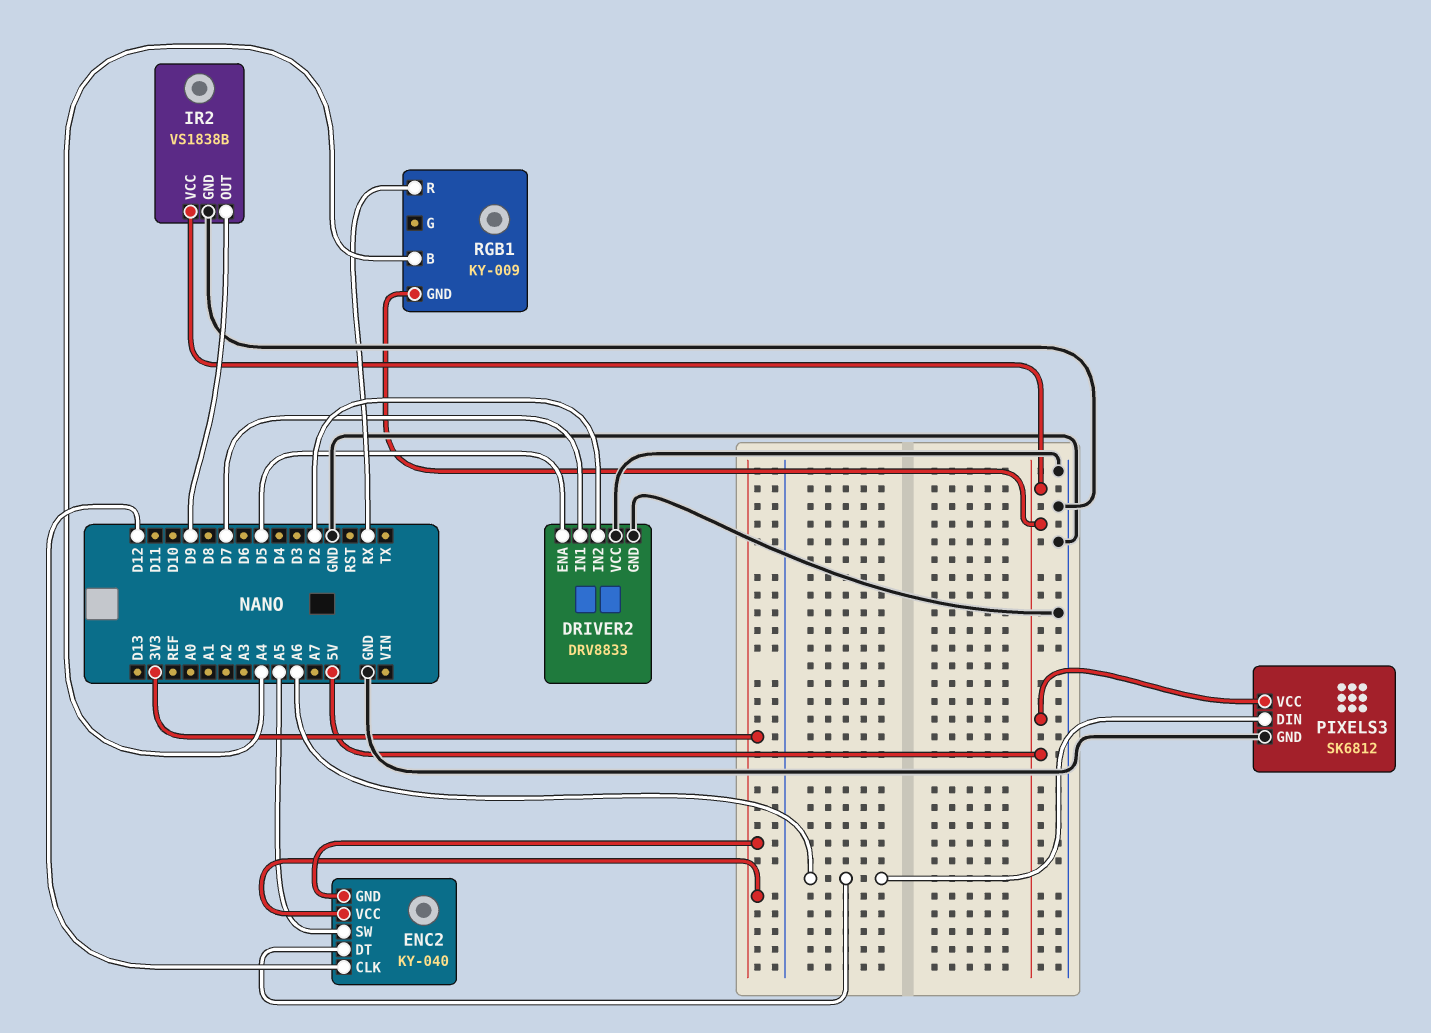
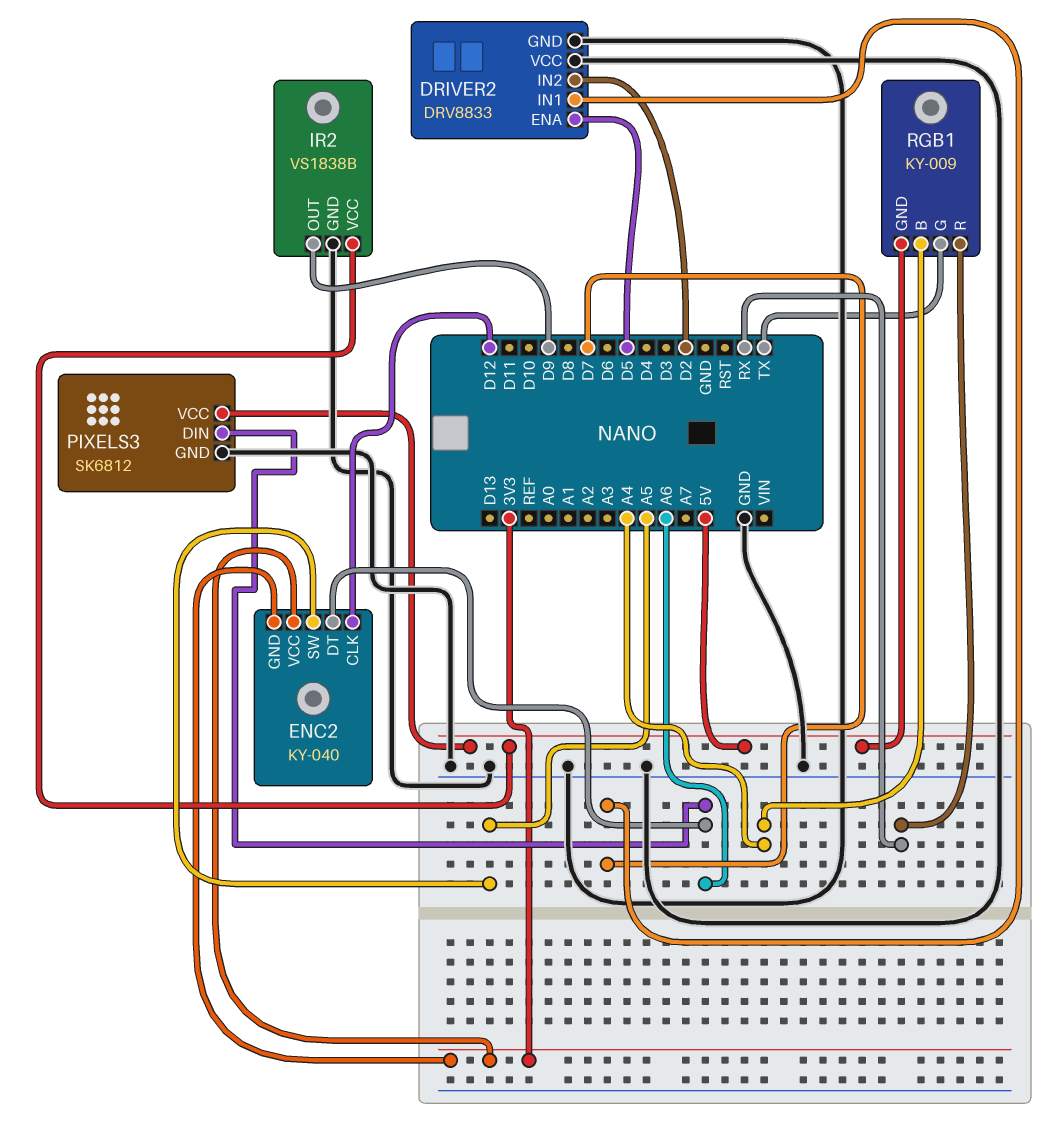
RGB1 pin G: none -> TX

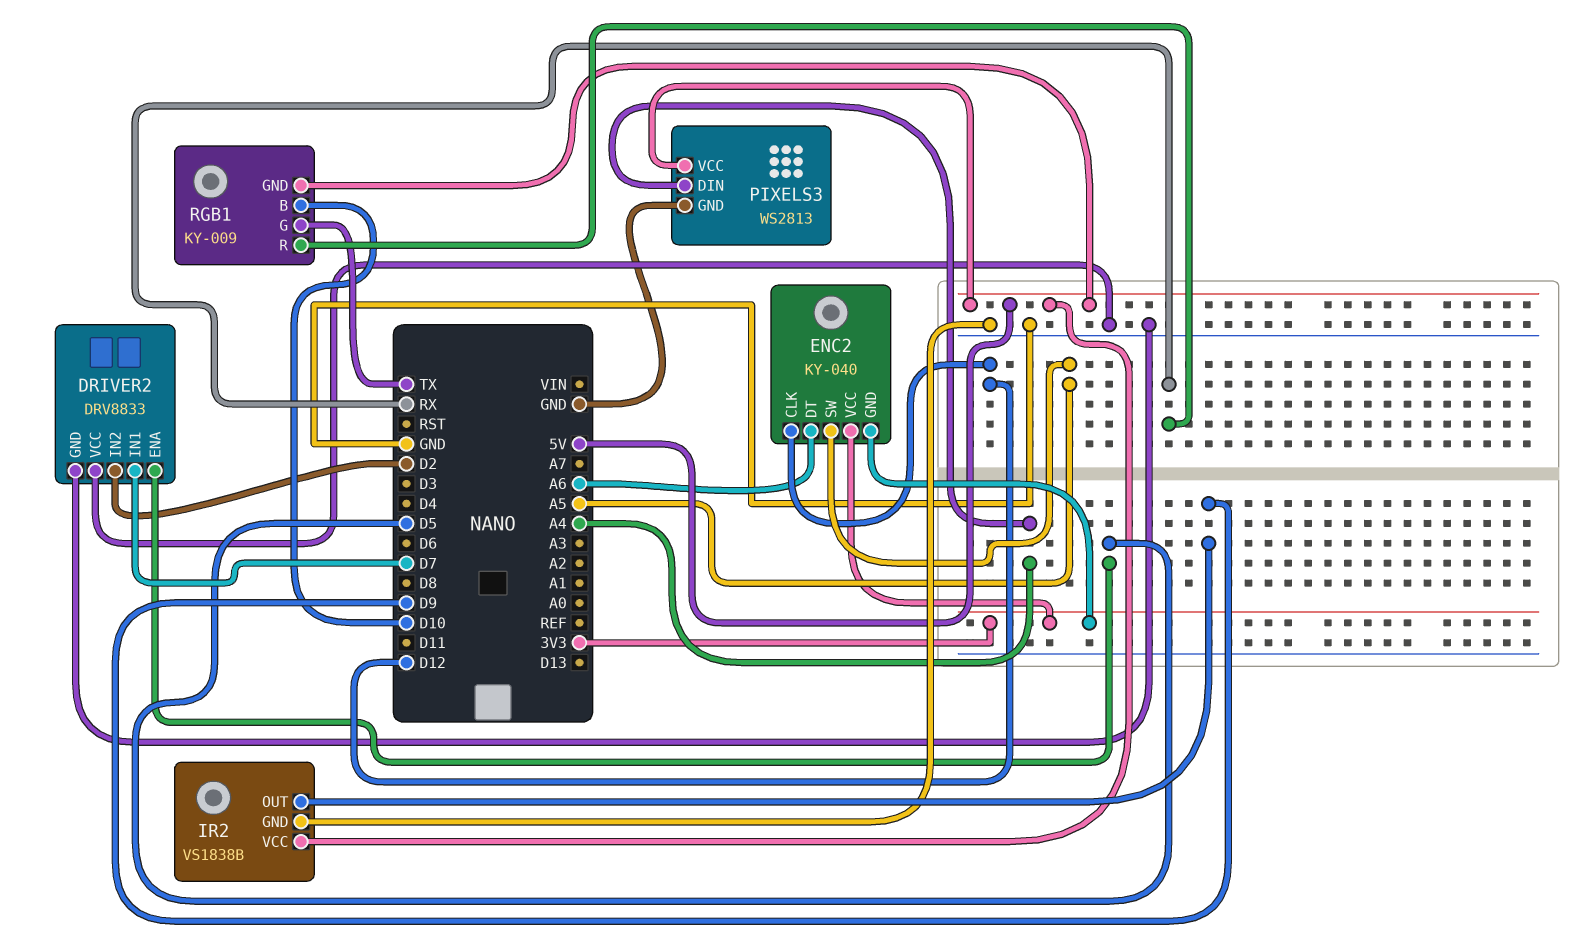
PIXELS3: SK6812 -> WS2813
PIXELS3 pin DIN: A6 -> A4
RGB1 pin B: A4 -> D10

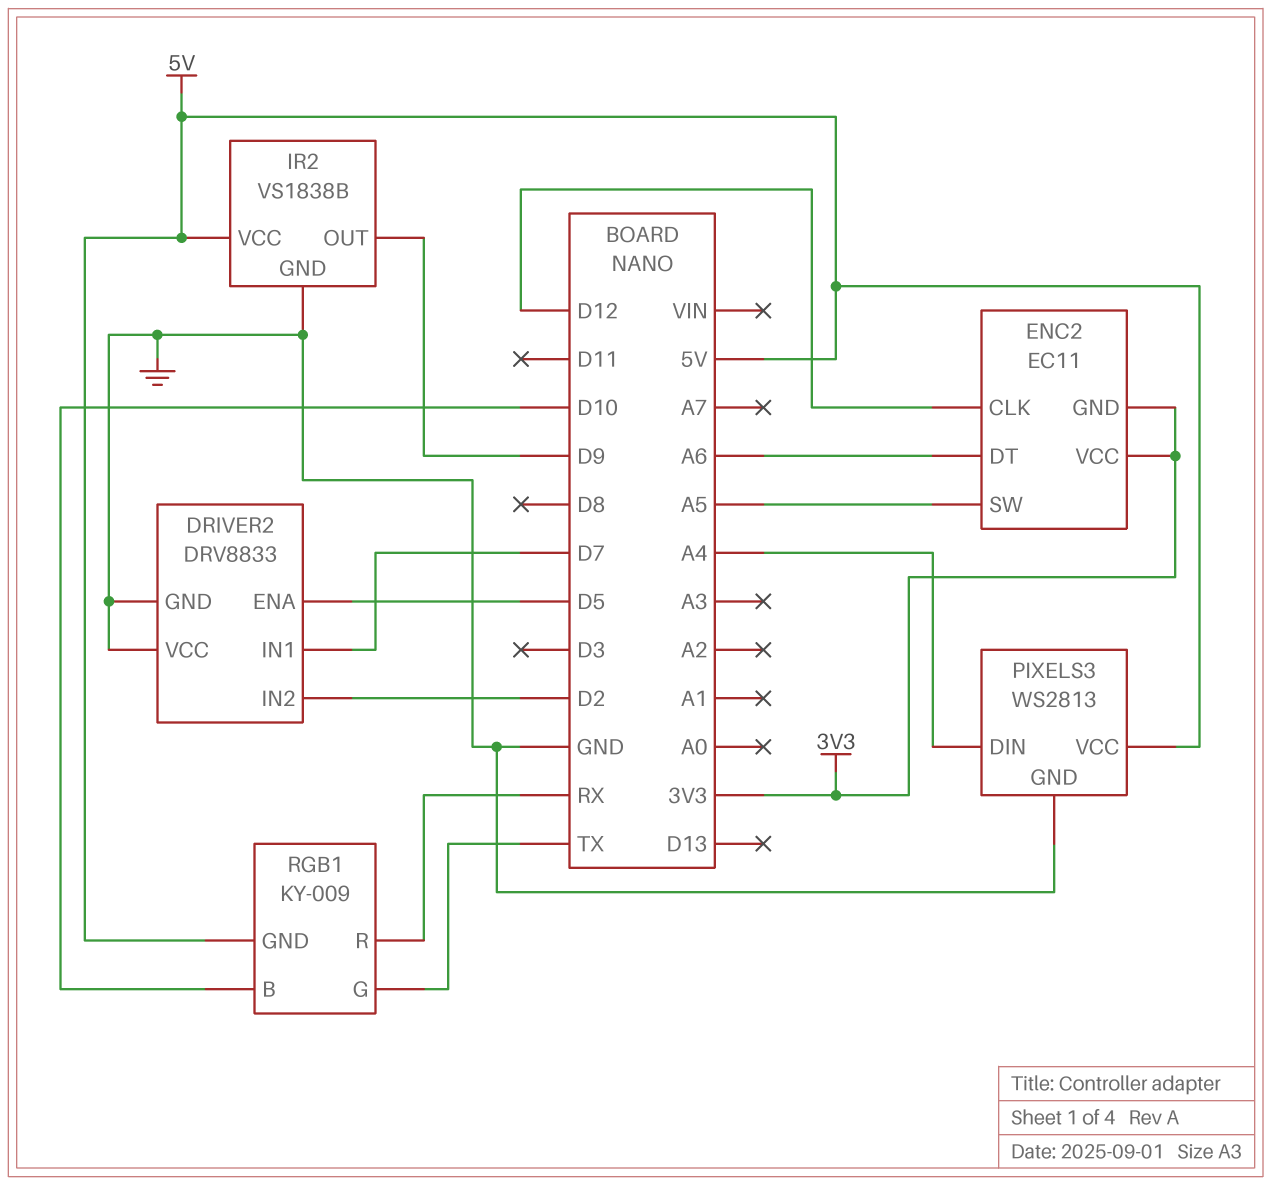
ENC2: KY-040 -> EC11

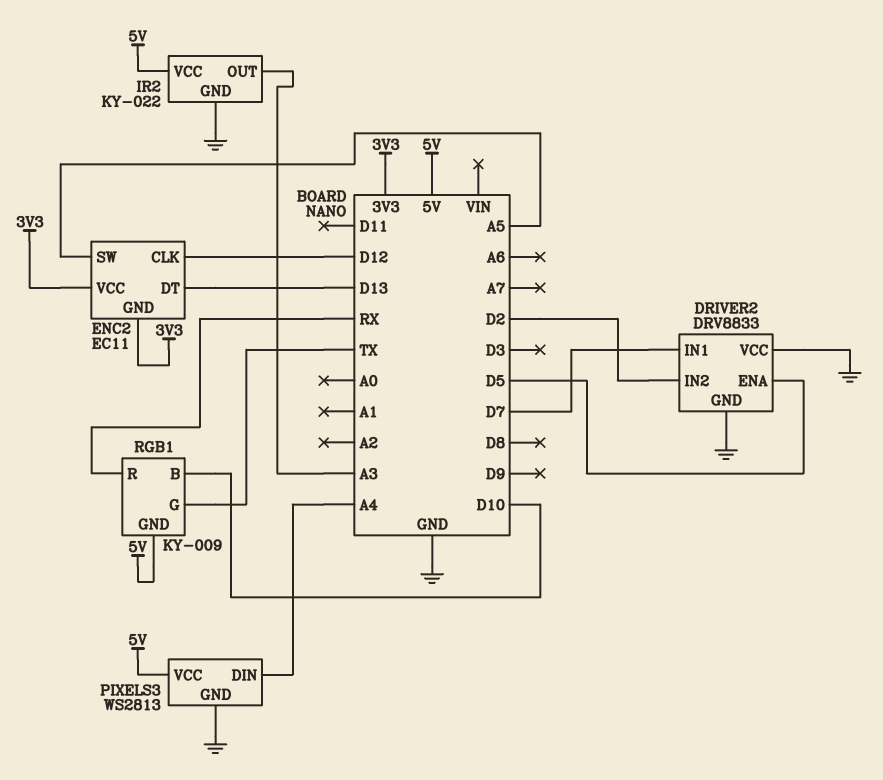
ENC2 pin DT: A6 -> D13
IR2: VS1838B -> KY-022
IR2 pin OUT: D9 -> A3

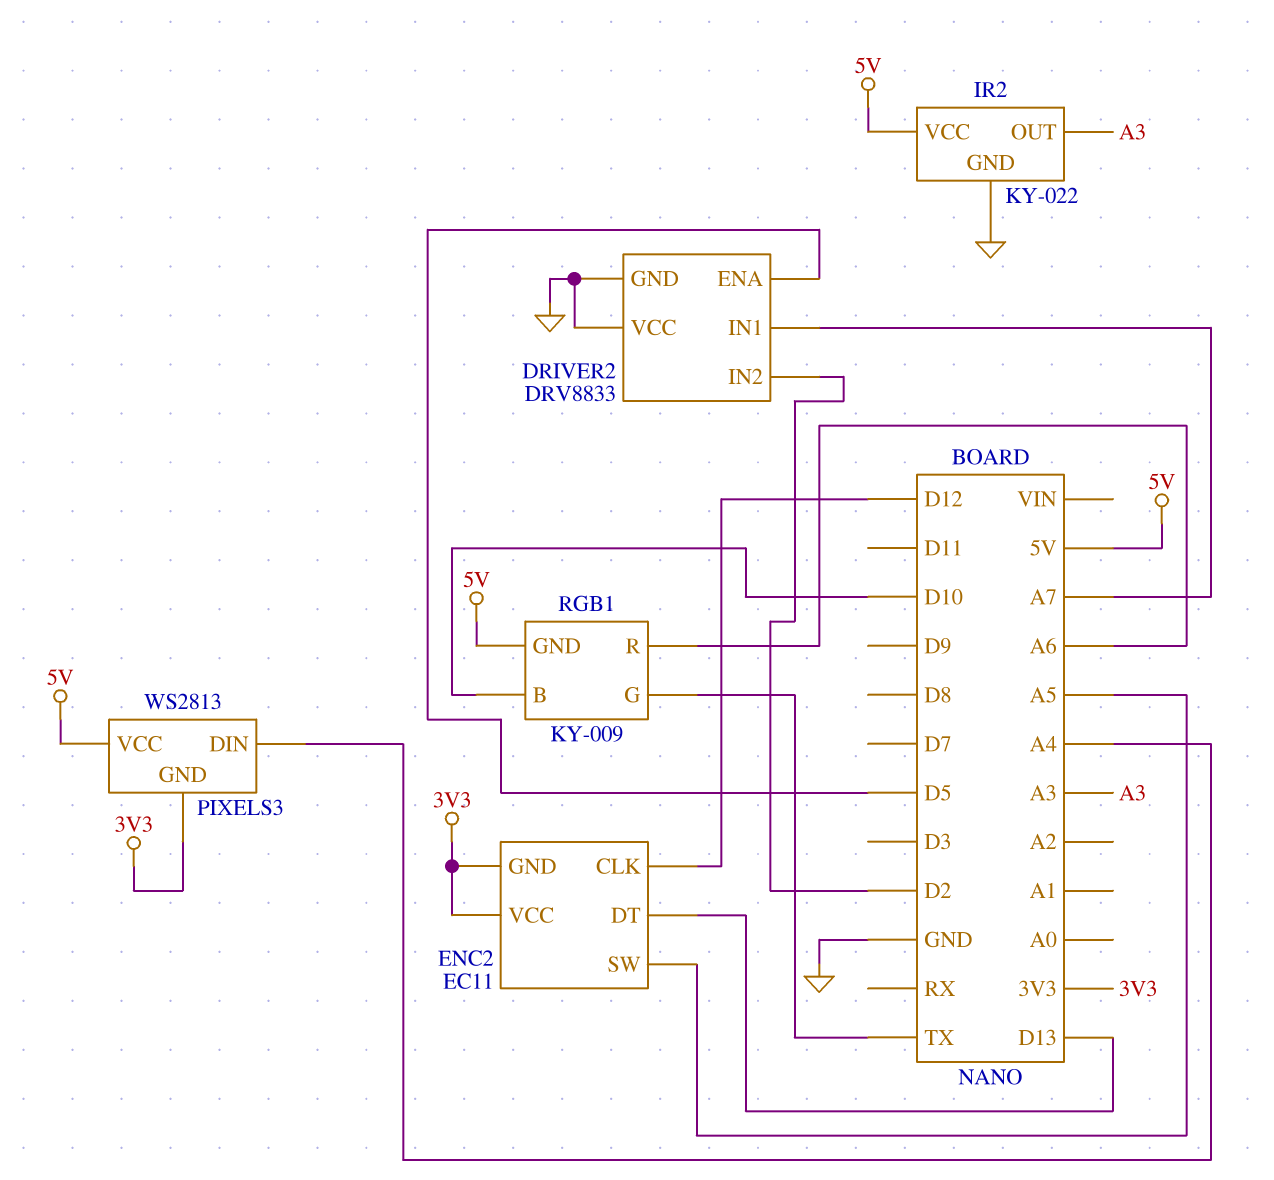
DRIVER2 pin IN1: D7 -> A7
PIXELS3 pin GND: GND -> 3V3
RGB1 pin R: RX -> A6

